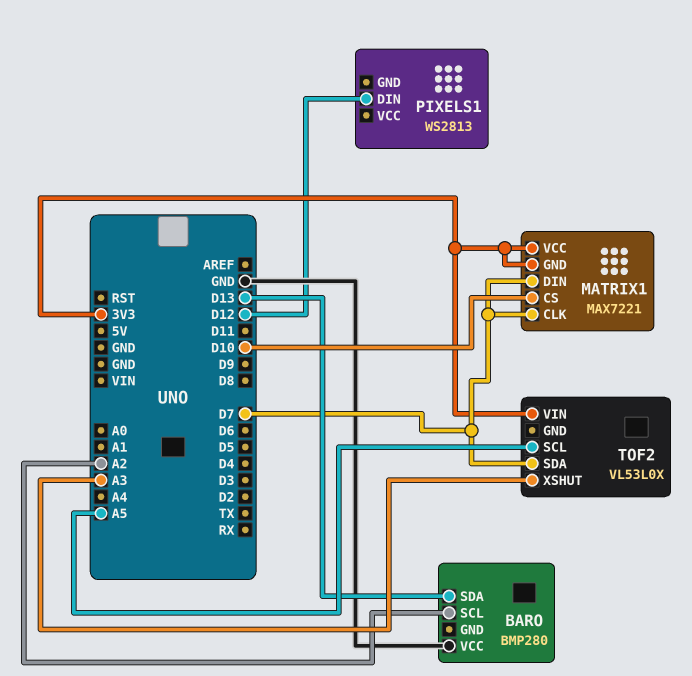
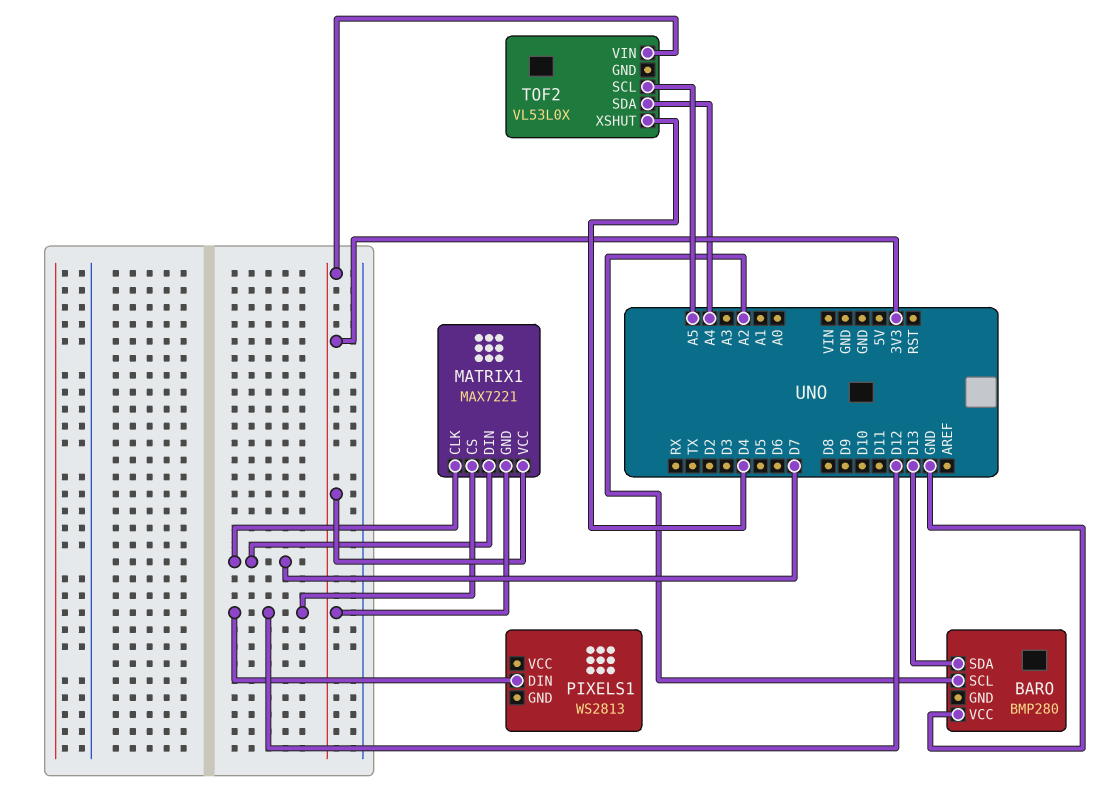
MATRIX1 pin CS: D10 -> D12
TOF2 pin SDA: D7 -> A4
TOF2 pin XSHUT: A3 -> D4

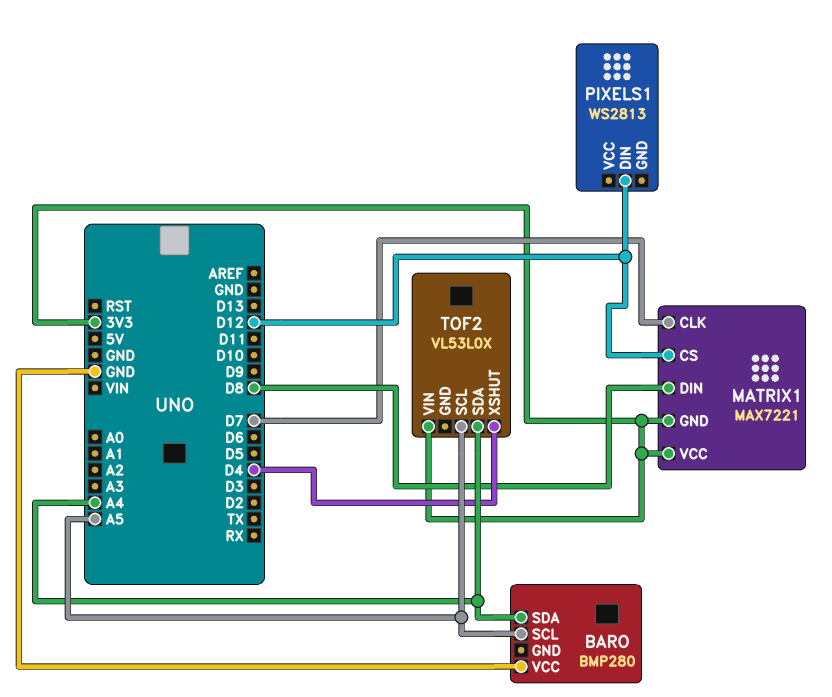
BARO pin SCL: A2 -> A5
BARO pin SDA: D13 -> A4
MATRIX1 pin DIN: D7 -> D8

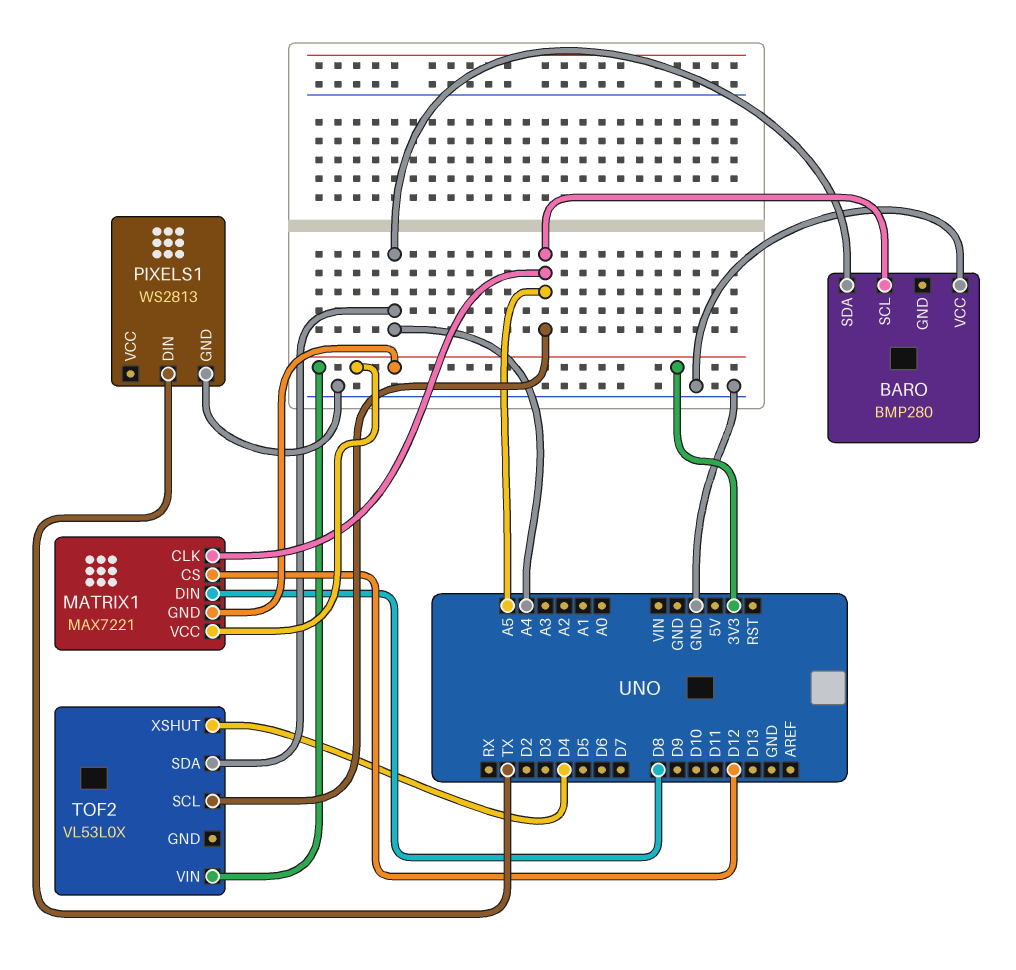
MATRIX1 pin CLK: D7 -> A5
PIXELS1 pin DIN: D12 -> TX
PIXELS1 pin GND: none -> GND

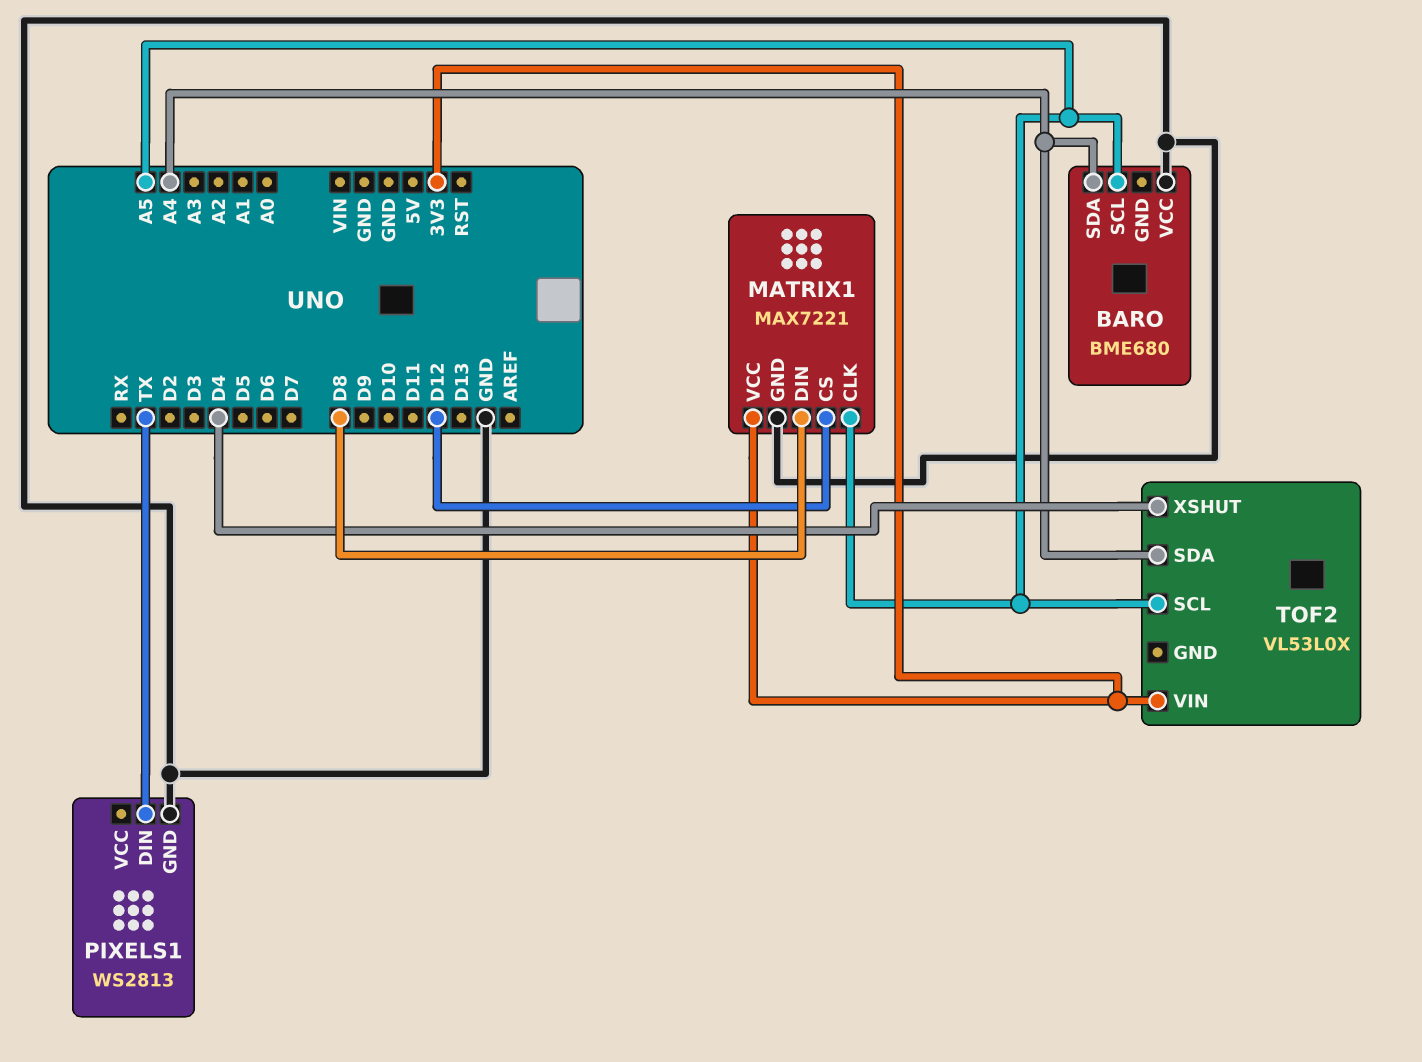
BARO: BMP280 -> BME680
MATRIX1 pin GND: 3V3 -> GND

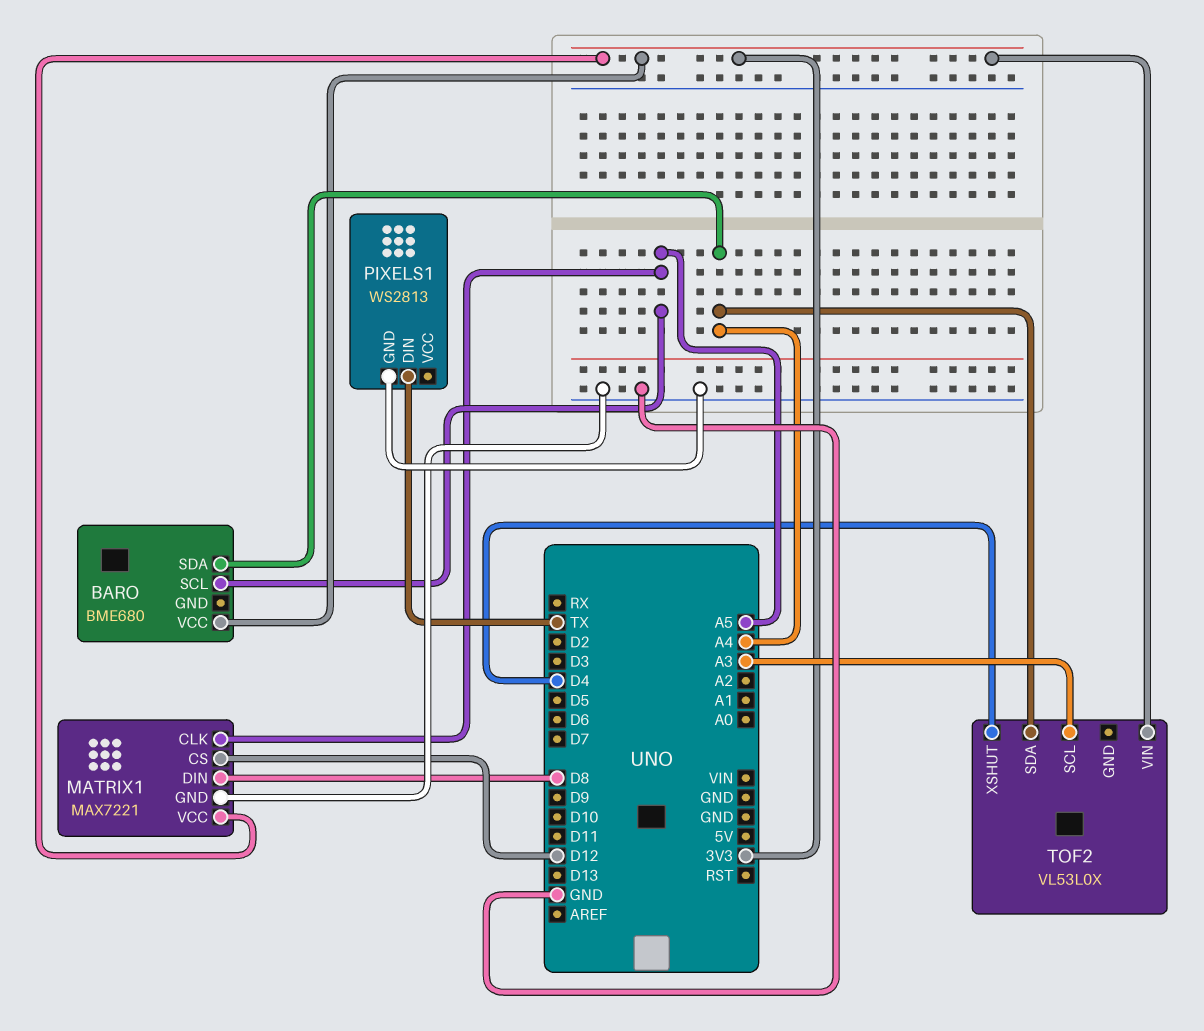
BARO pin VCC: GND -> 3V3
TOF2 pin SCL: A5 -> A3

